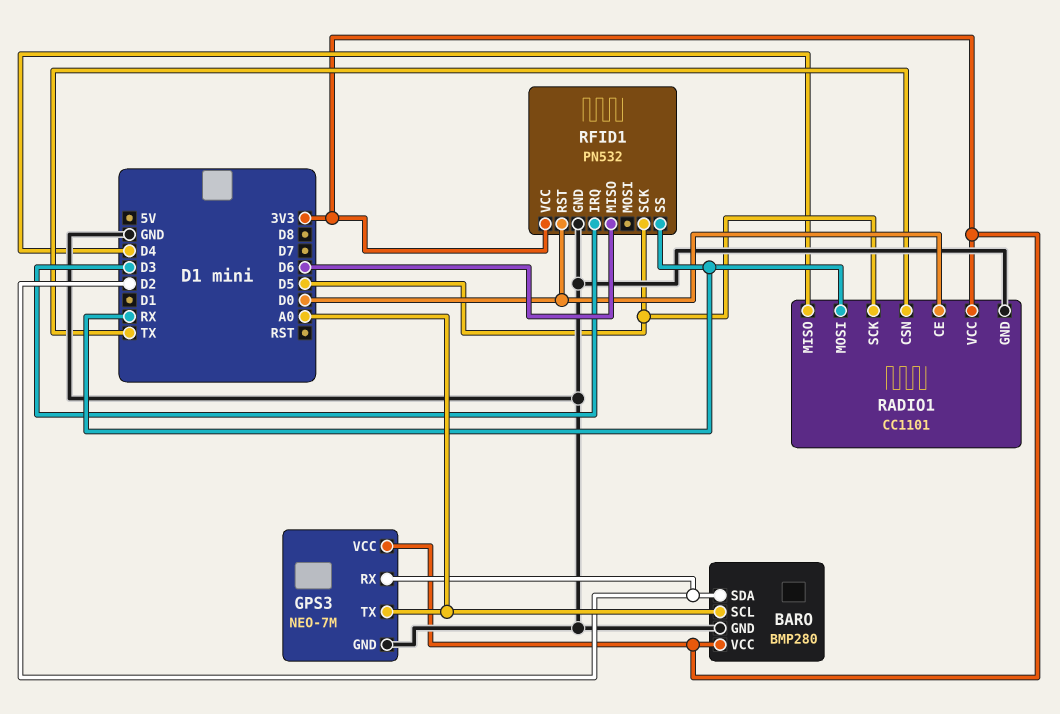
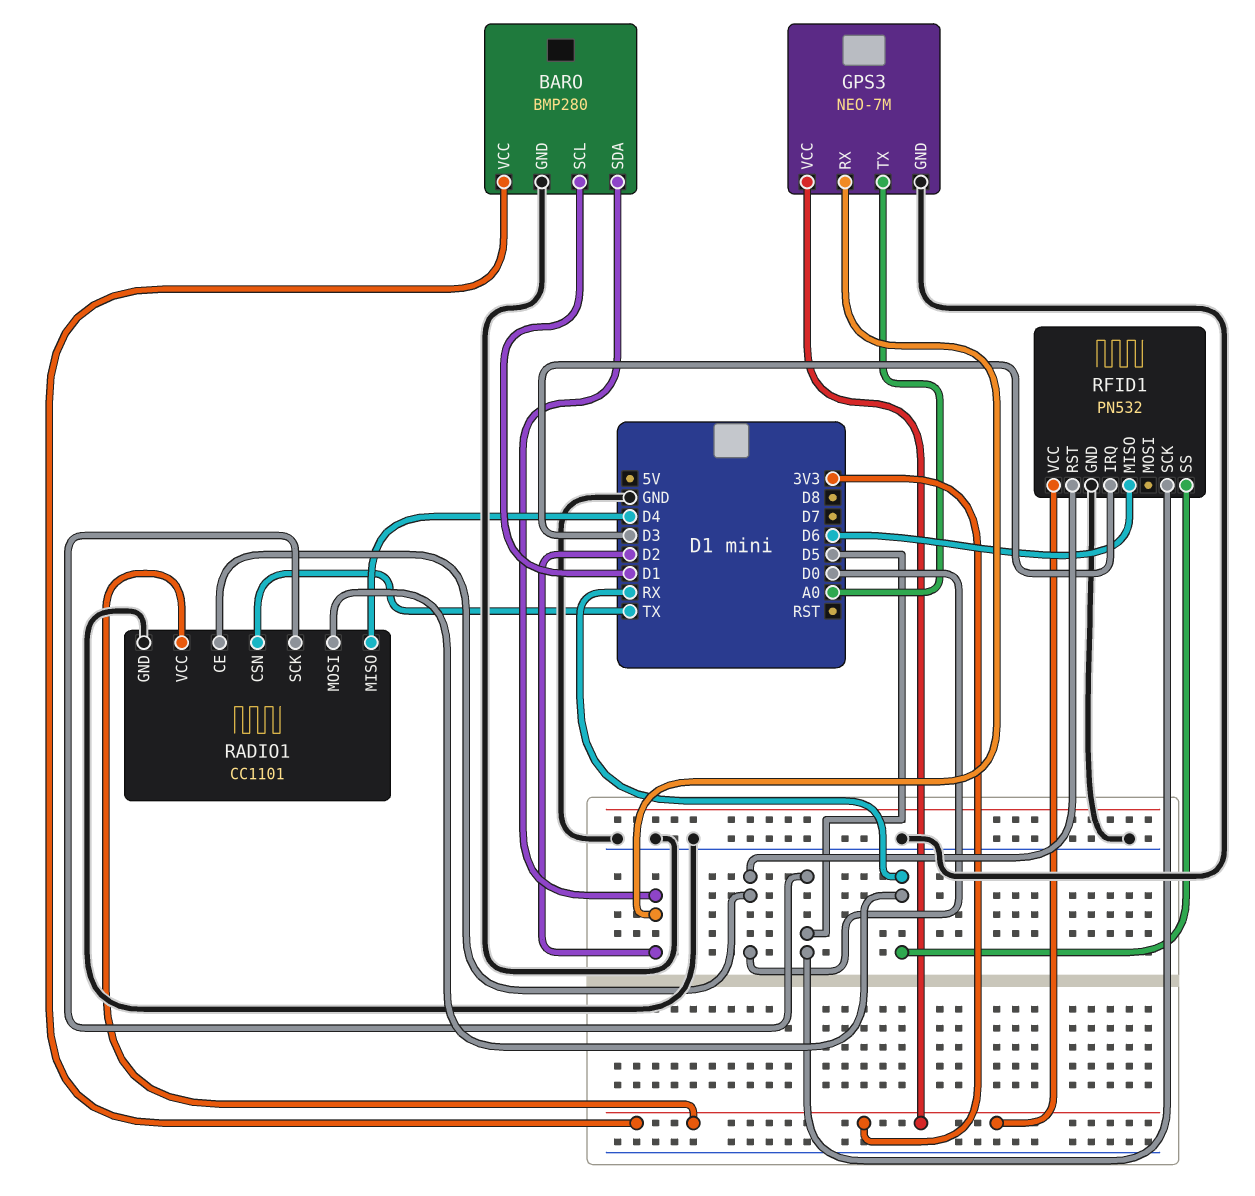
BARO pin SCL: A0 -> D1

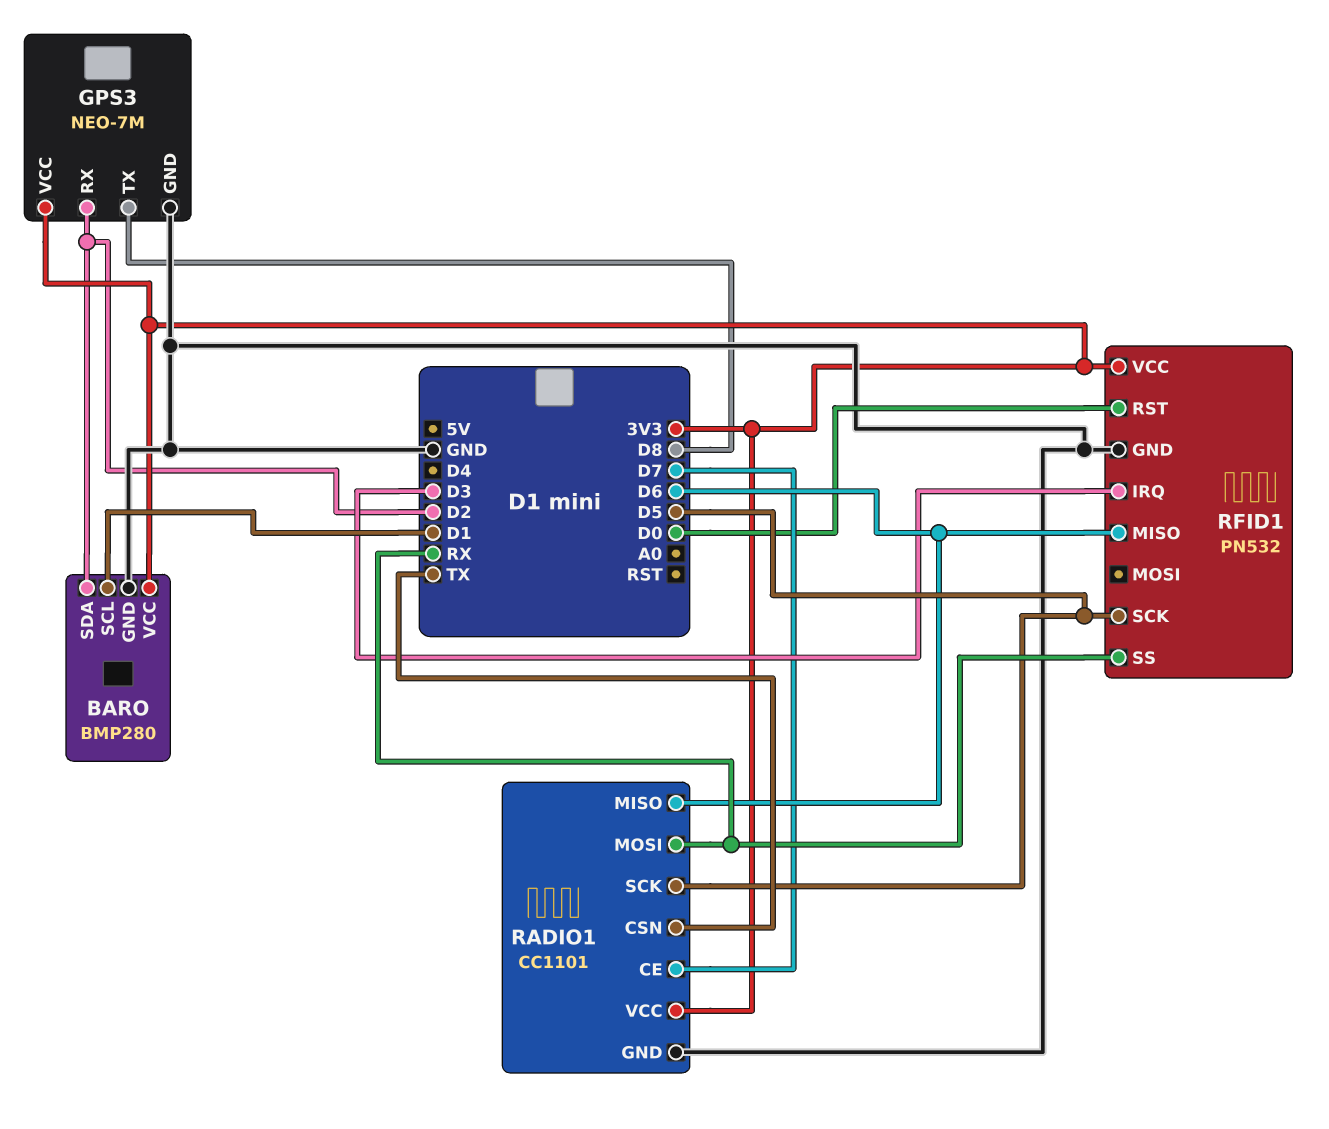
GPS3 pin TX: A0 -> D8
RADIO1 pin CE: D0 -> D7
RADIO1 pin MISO: D4 -> D6

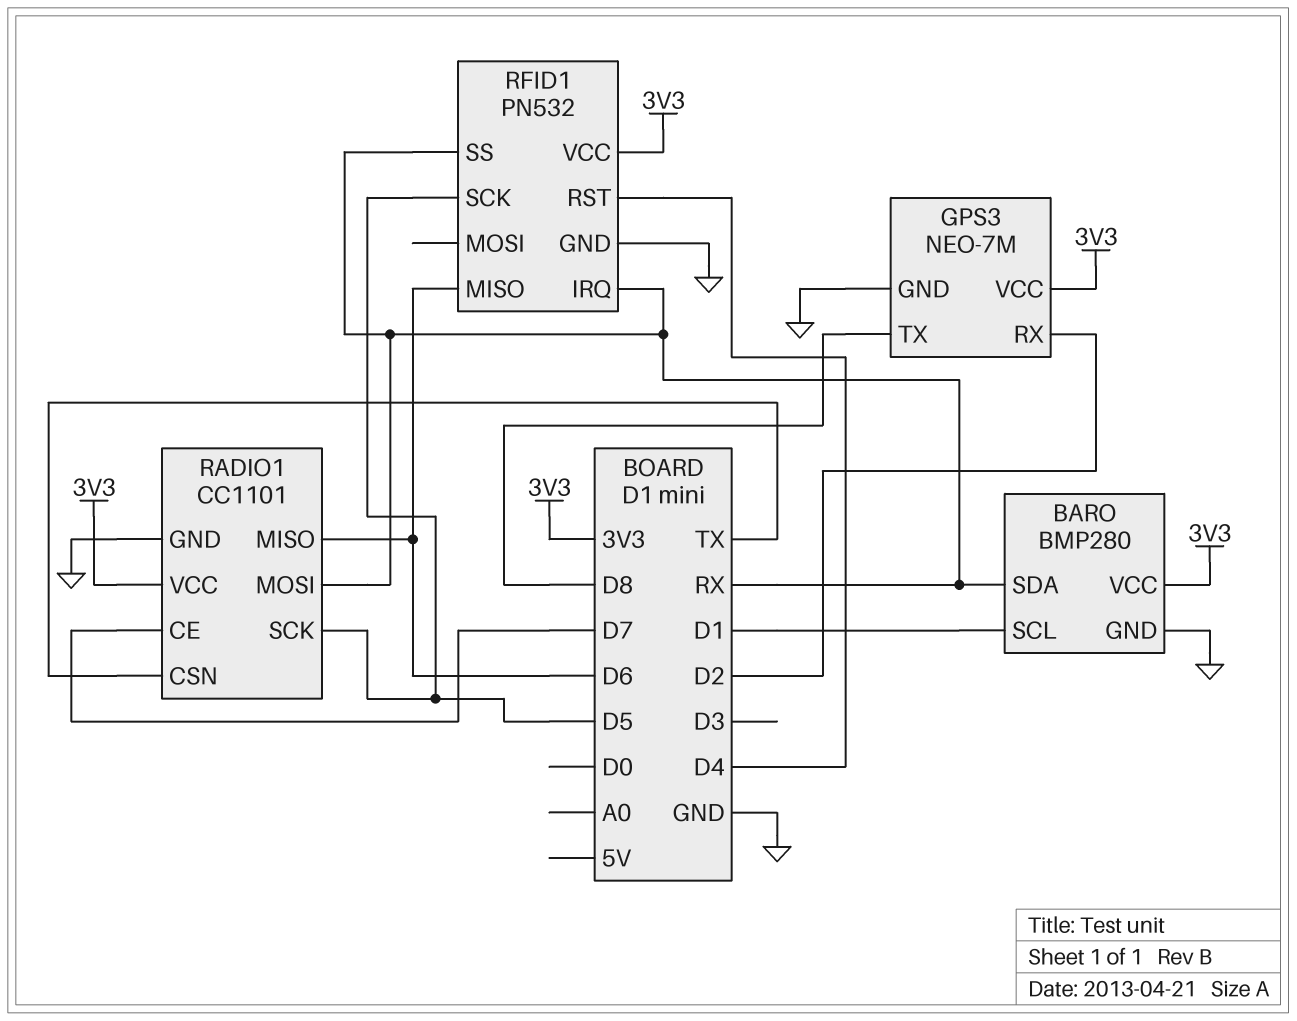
BARO pin SDA: D2 -> RX
RFID1 pin IRQ: D3 -> RX
RFID1 pin RST: D0 -> D4

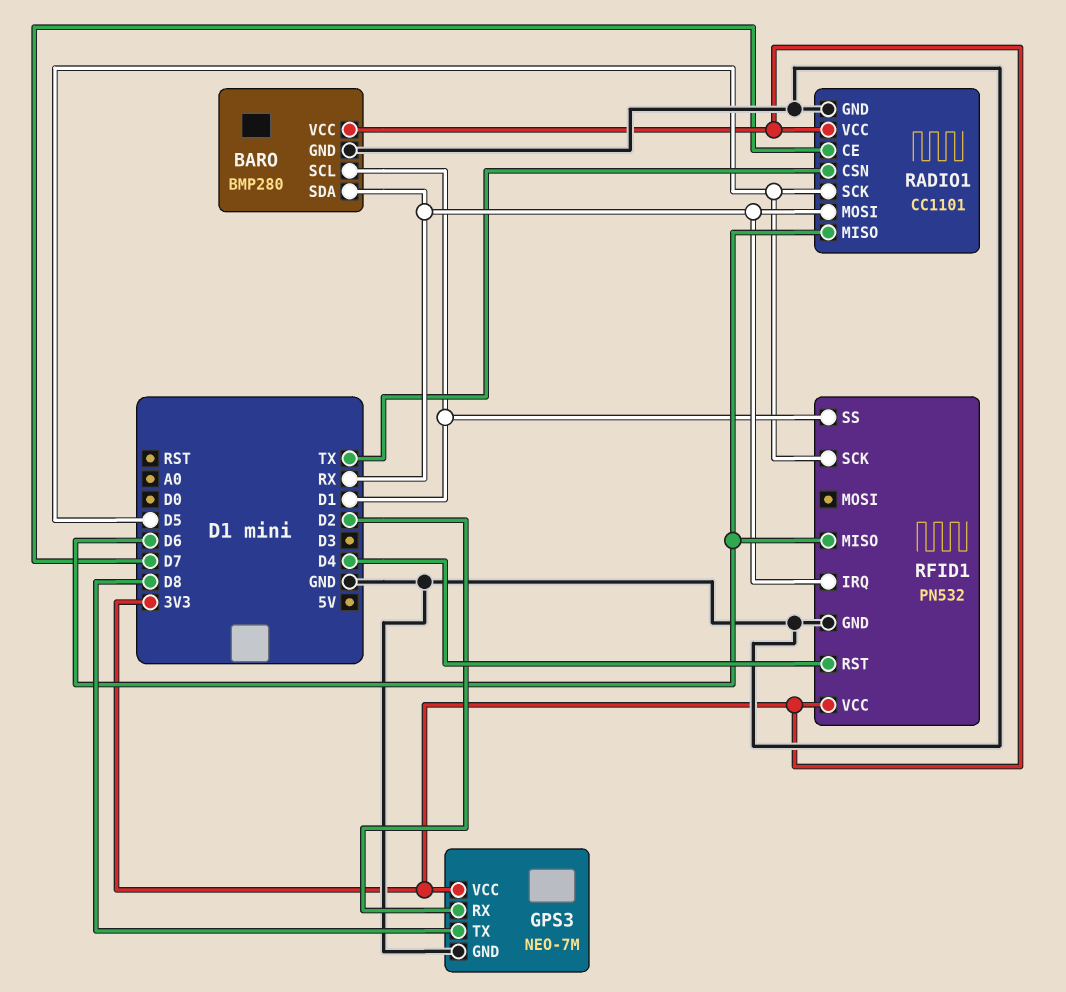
RFID1 pin SS: RX -> D1

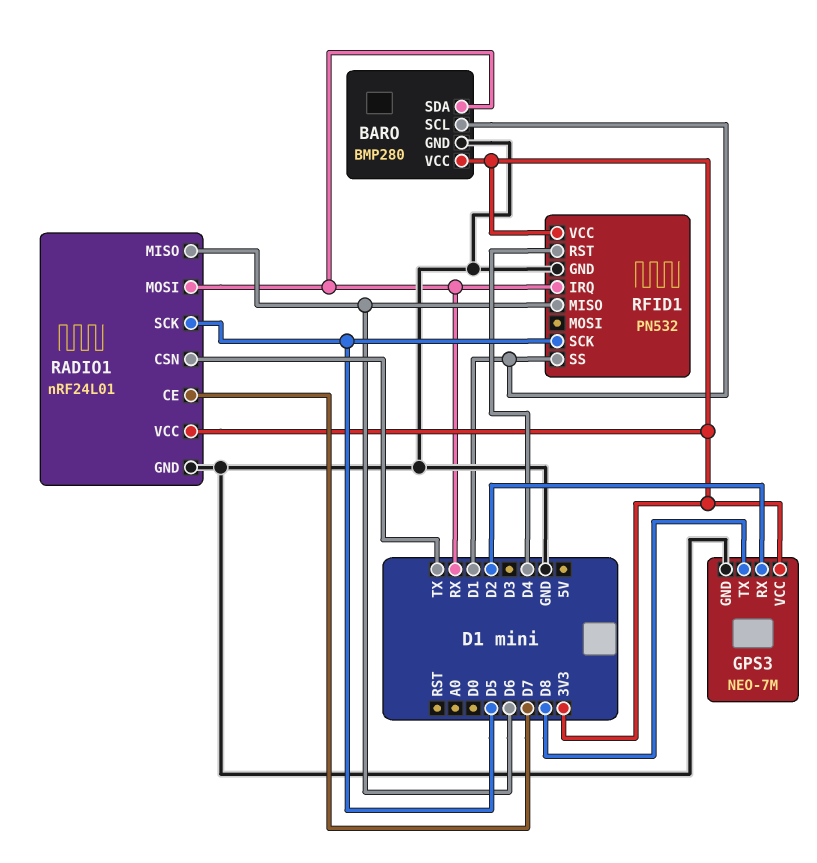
RADIO1: CC1101 -> nRF24L01

